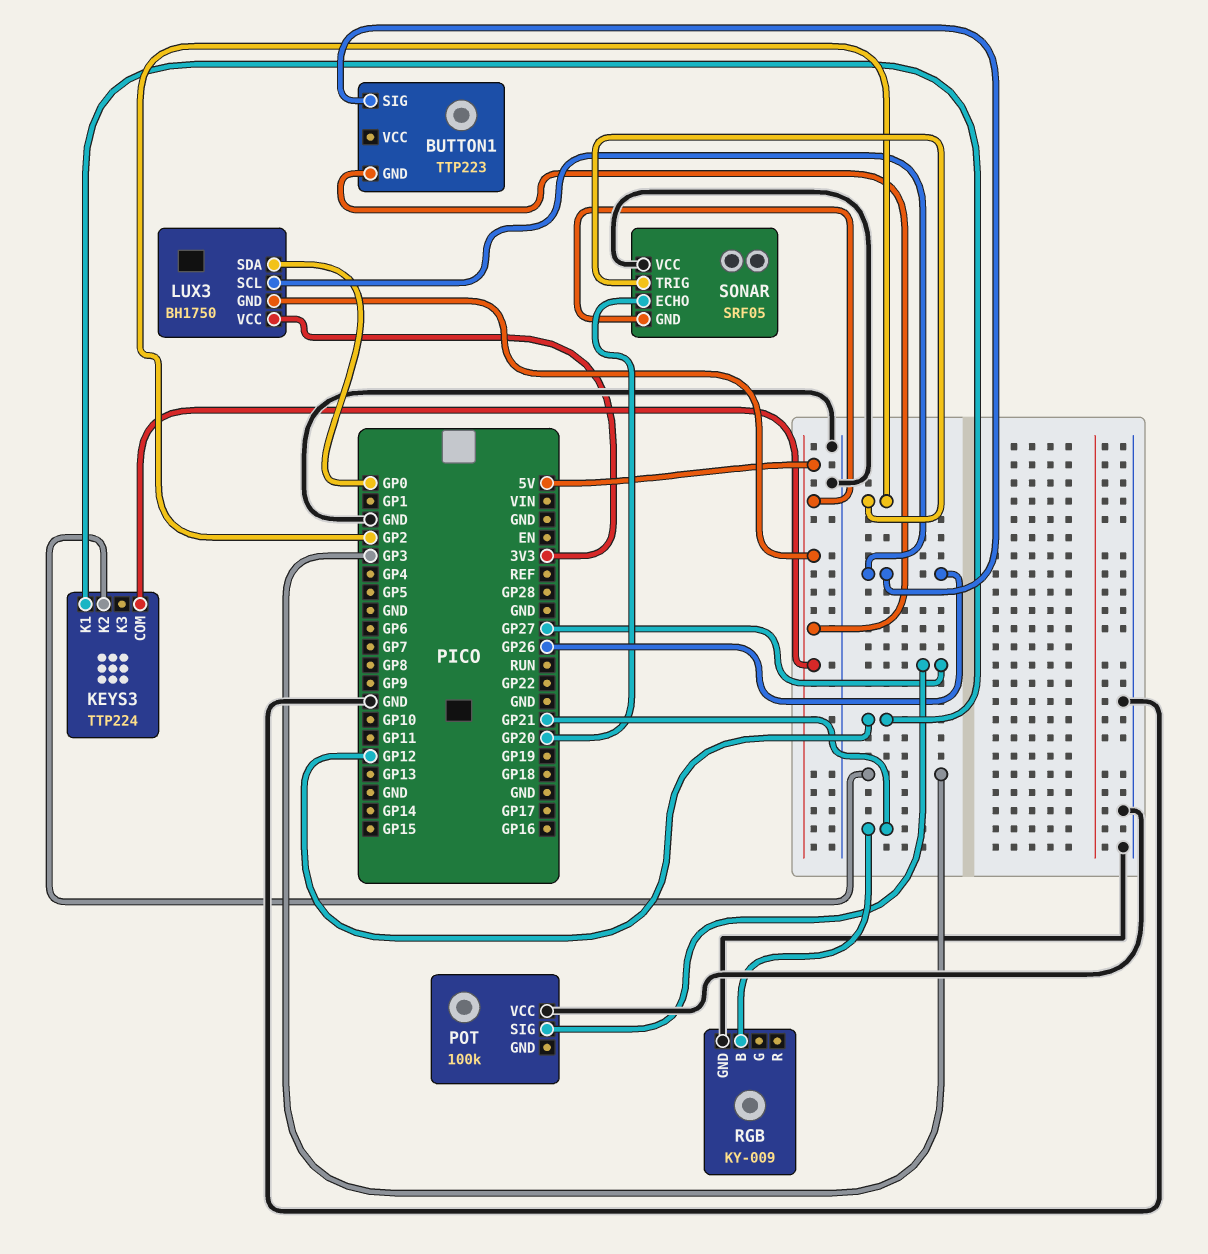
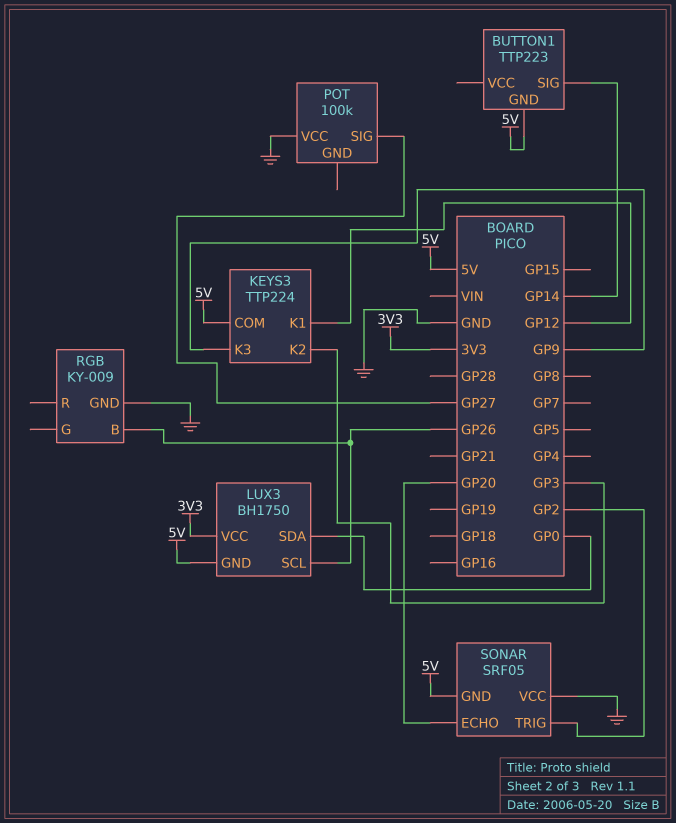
BUTTON1 pin SIG: GP26 -> GP14
KEYS3 pin K3: none -> GP9
RGB pin B: GP21 -> GP26

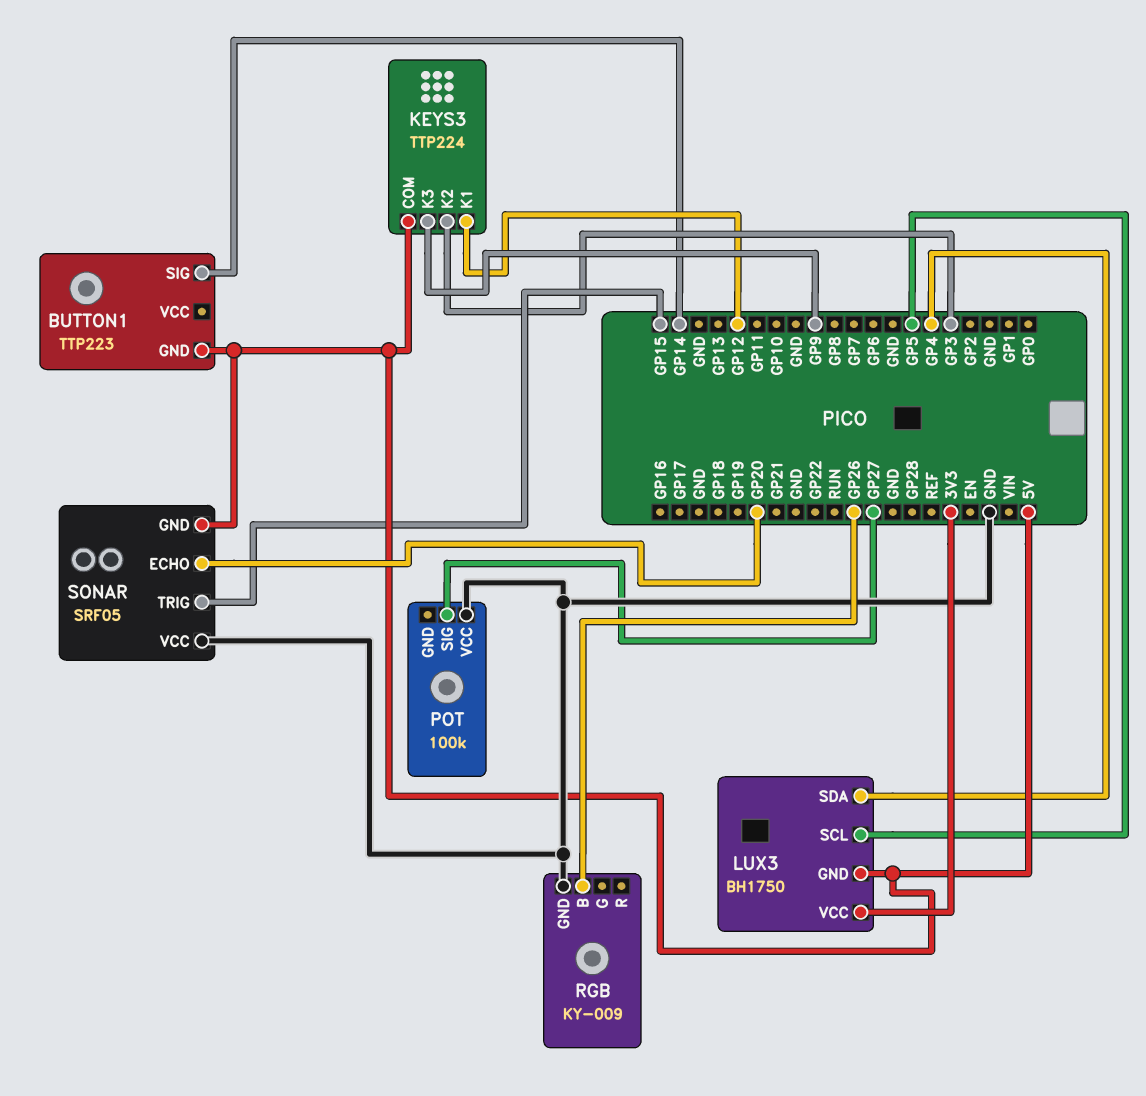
LUX3 pin SCL: GP26 -> GP5
LUX3 pin SDA: GP0 -> GP4
SONAR pin TRIG: GP2 -> GP15

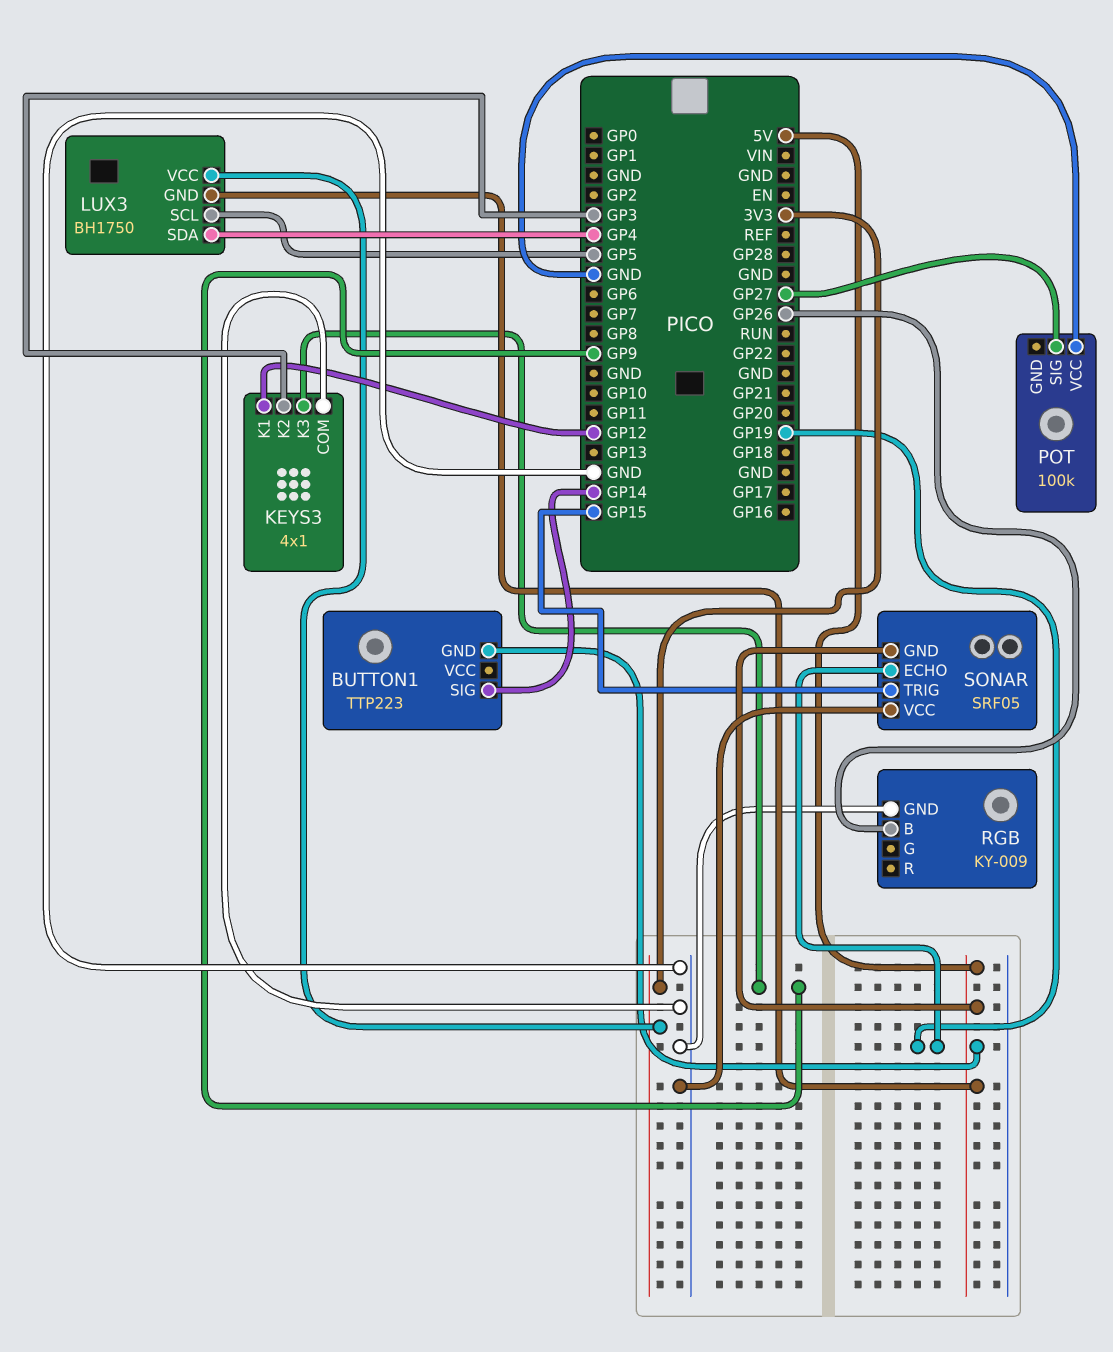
KEYS3: TTP224 -> 4x1
KEYS3 pin COM: 5V -> GND
SONAR pin ECHO: GP20 -> GP19

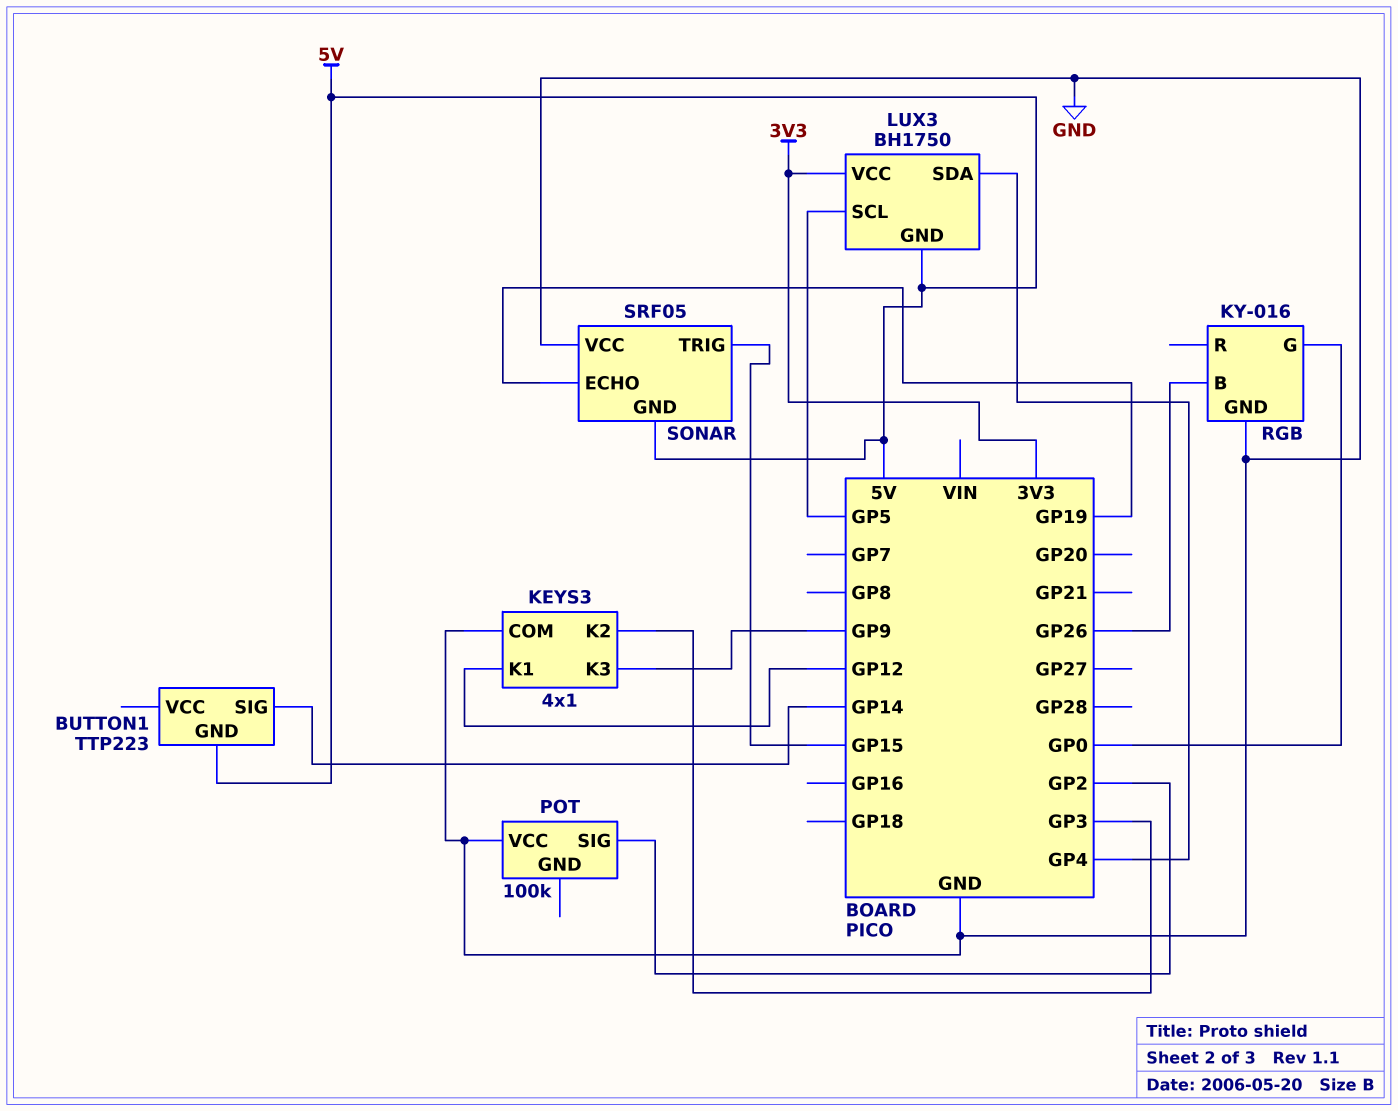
POT pin SIG: GP27 -> GP2
RGB: KY-009 -> KY-016
RGB pin G: none -> GP0

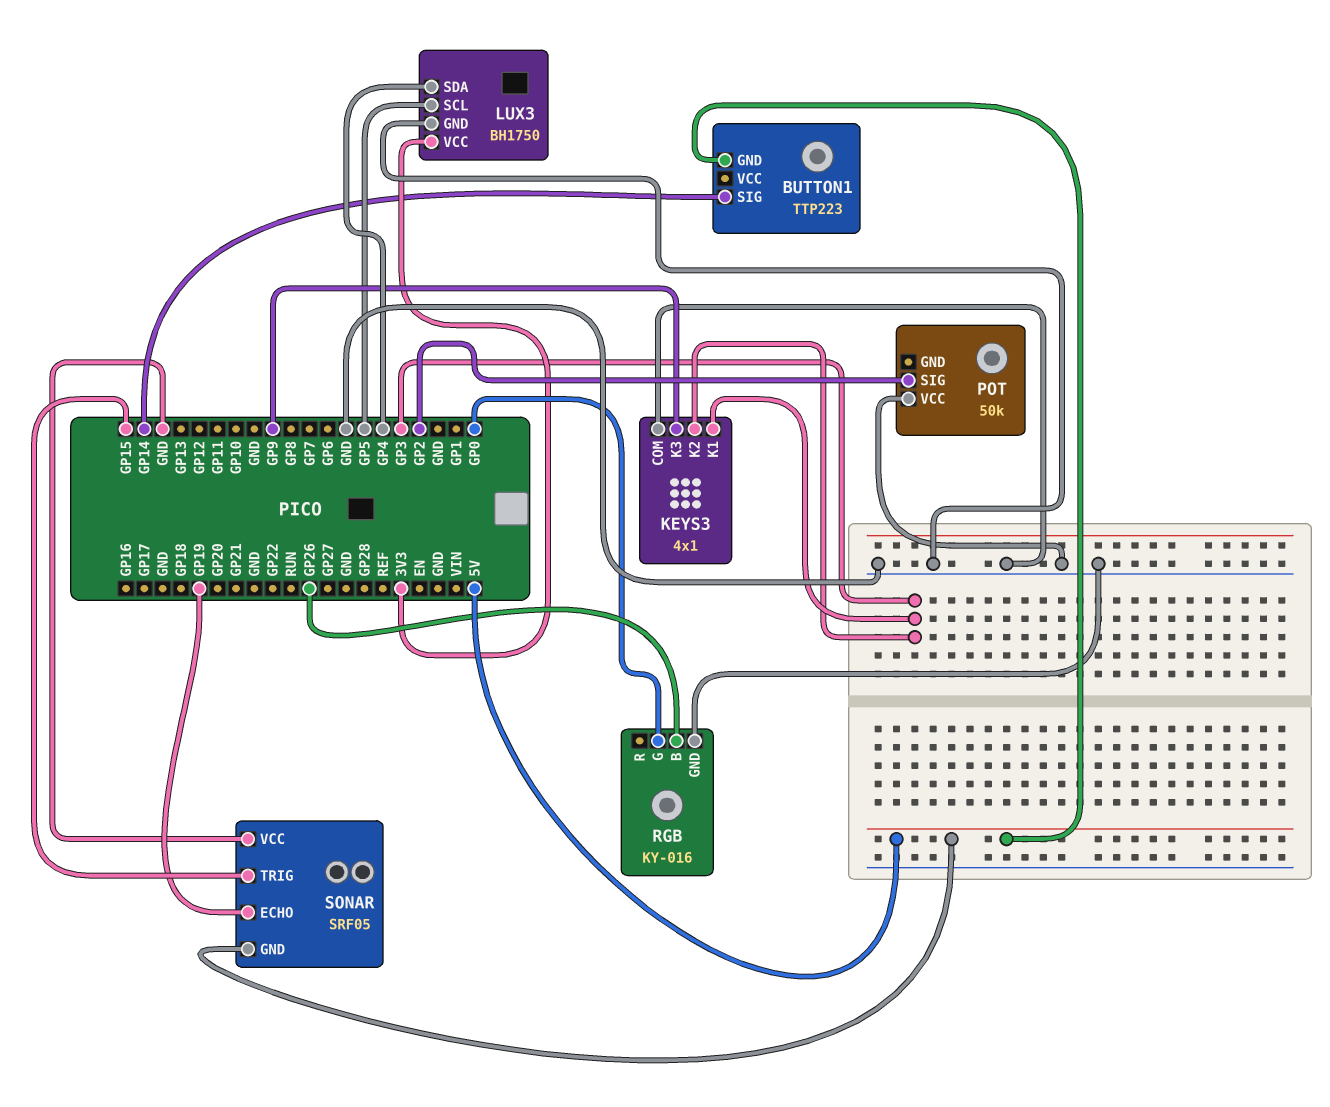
KEYS3 pin K1: GP12 -> GP3
LUX3 pin GND: 5V -> GND
POT: 100k -> 50k

